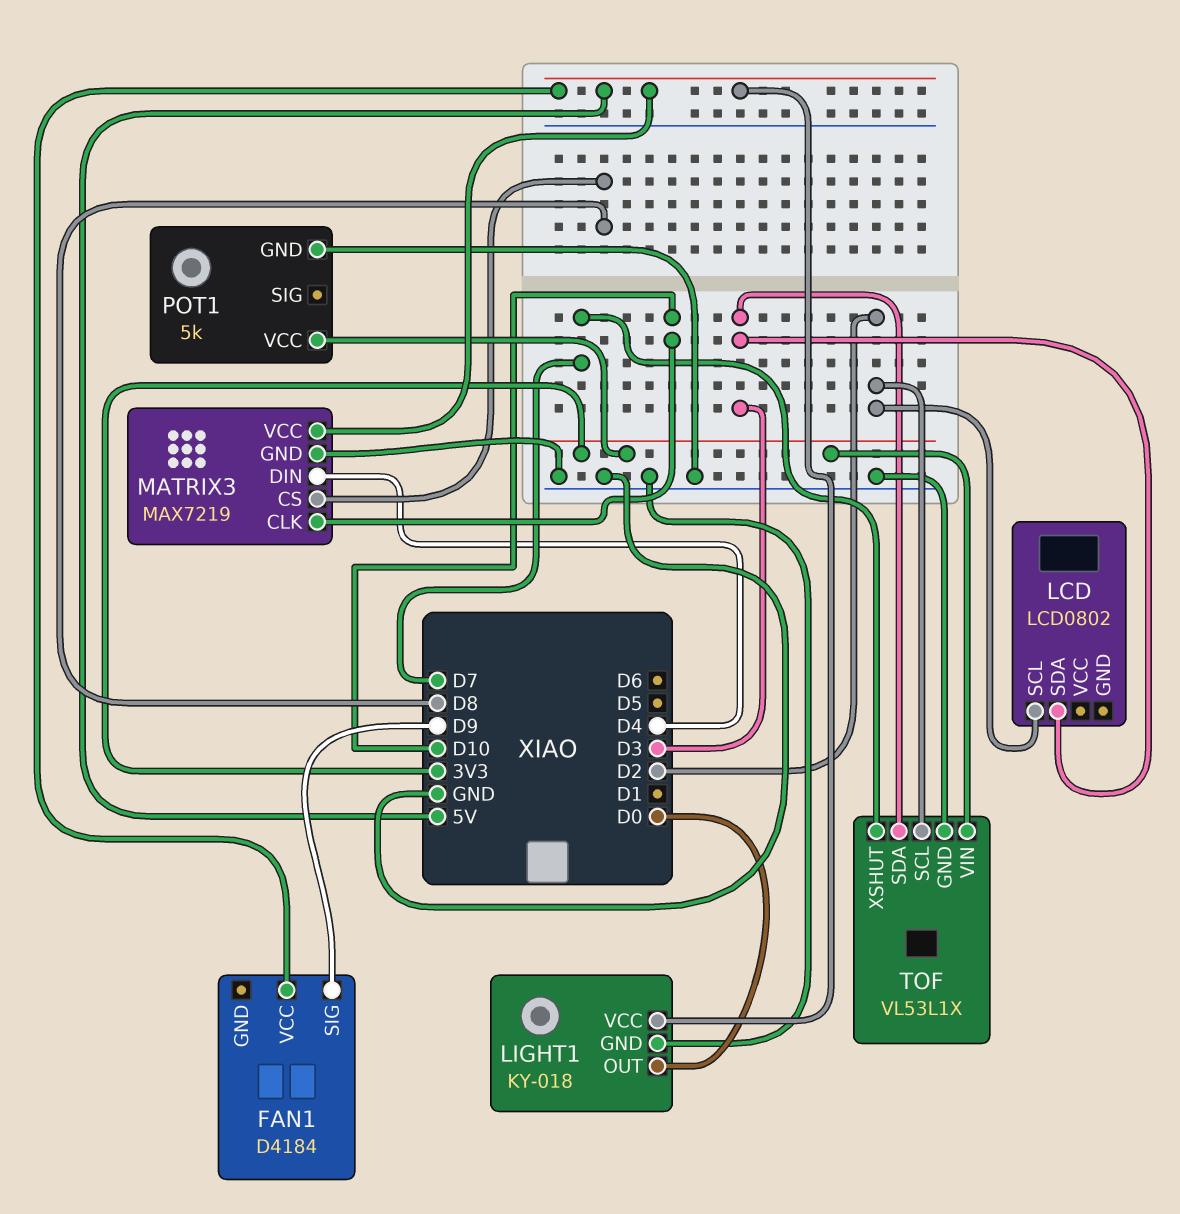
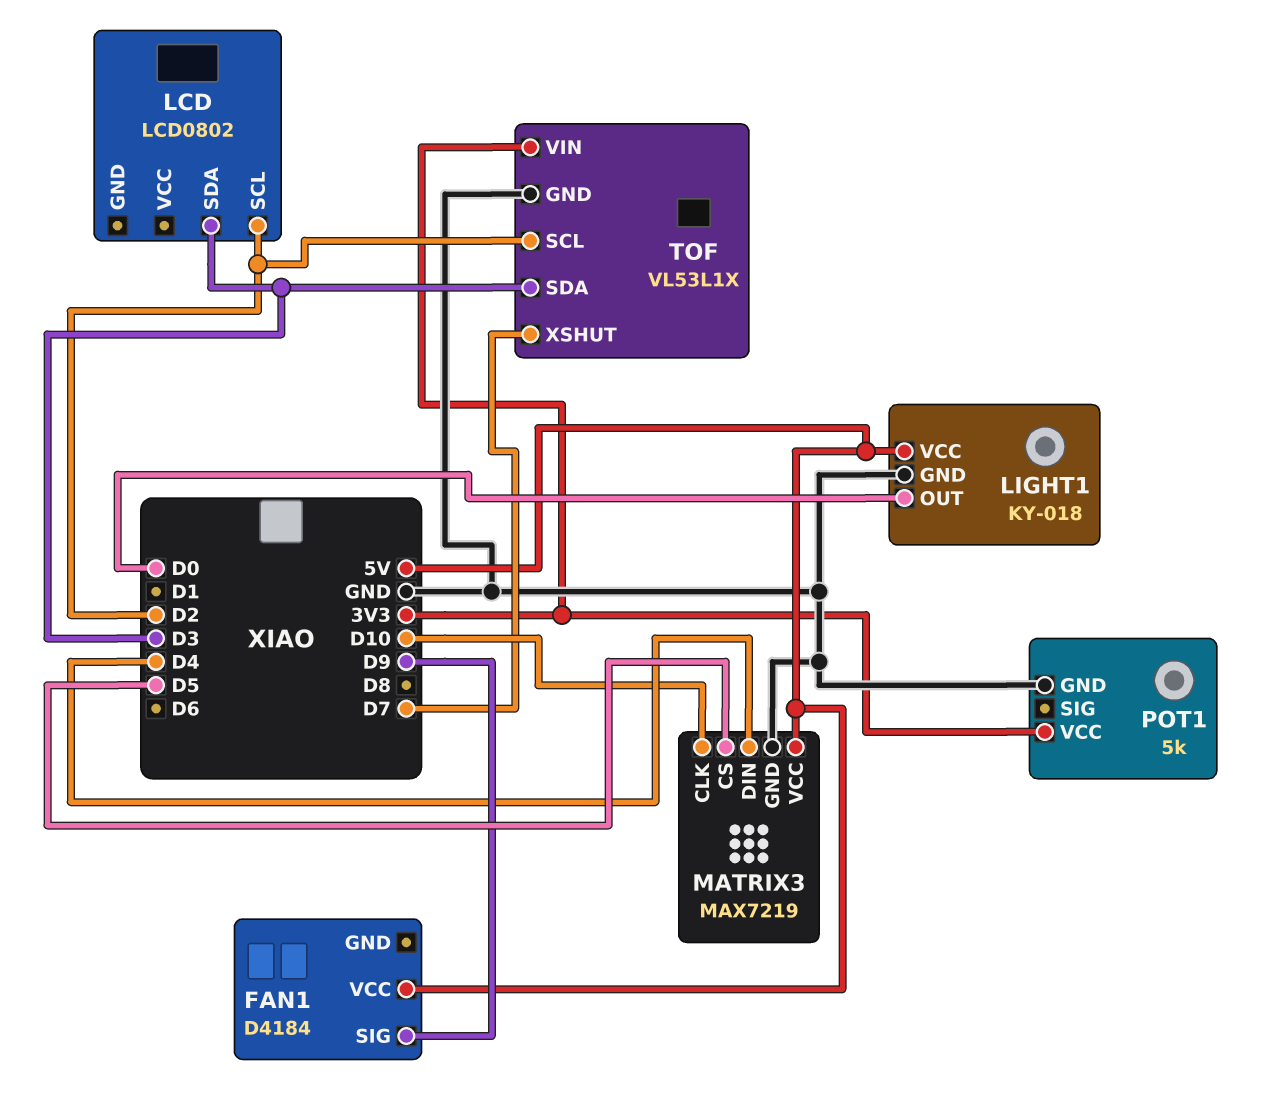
MATRIX3 pin CS: D8 -> D5

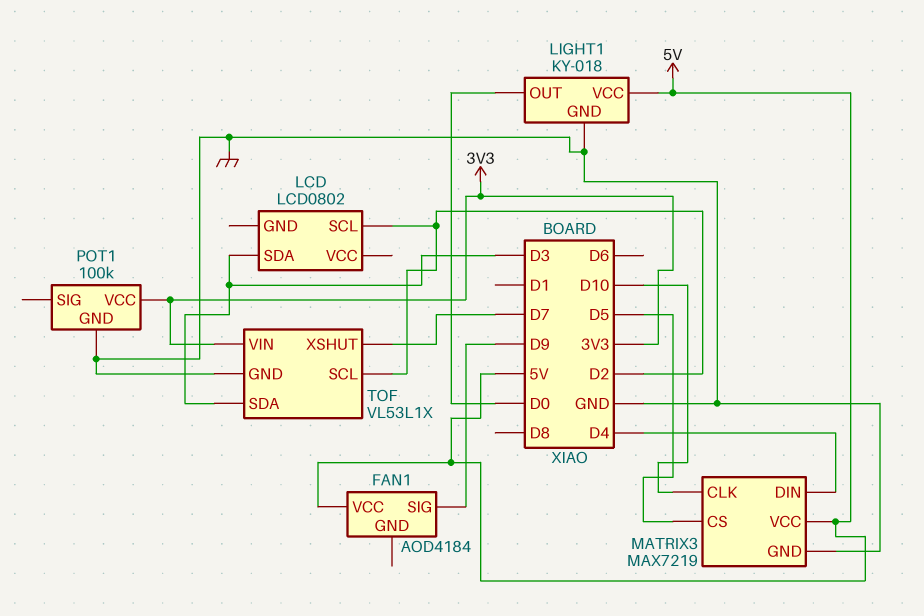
FAN1: D4184 -> AOD4184
POT1: 5k -> 100k

